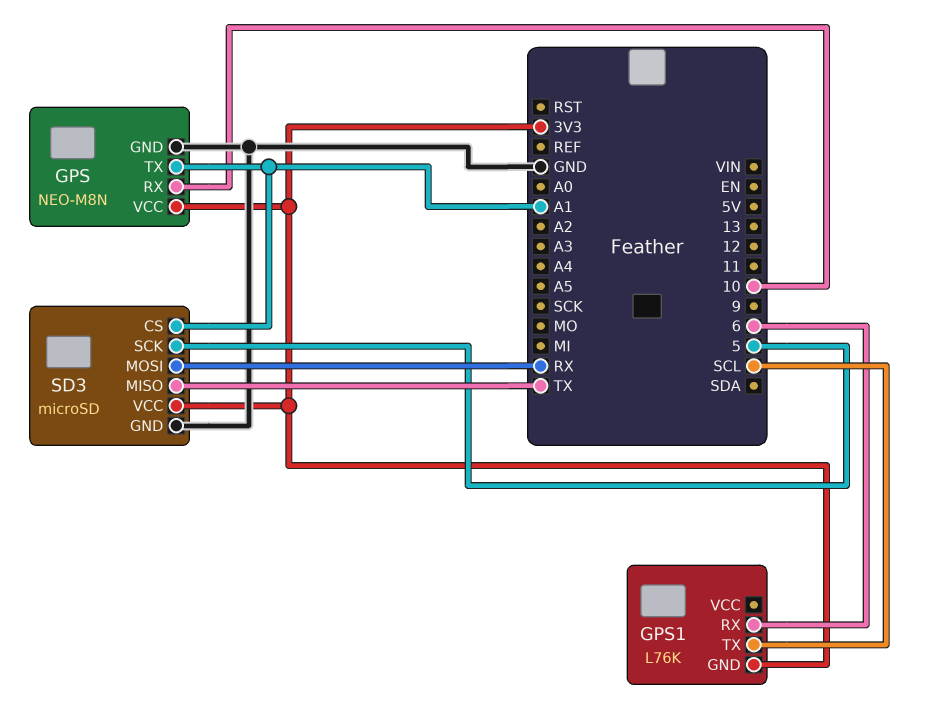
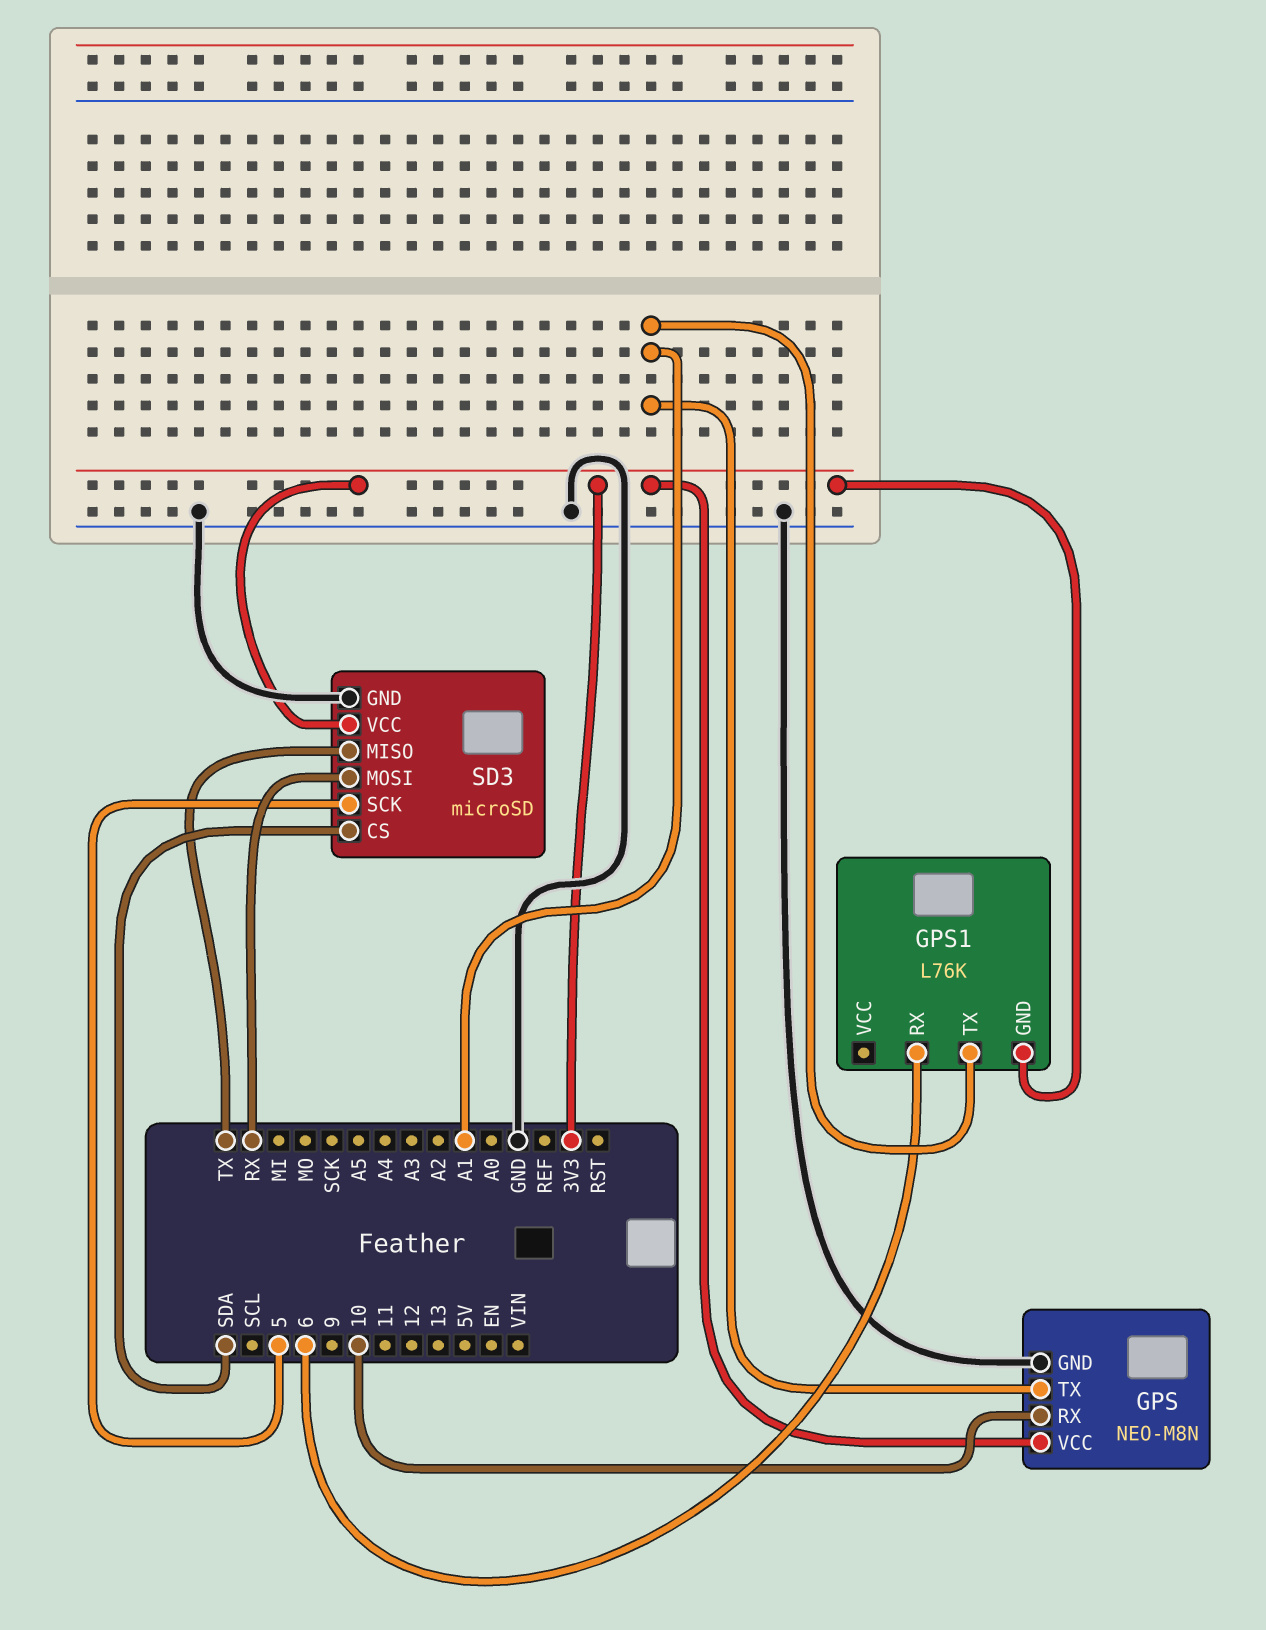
GPS1 pin TX: SCL -> A1
SD3 pin CS: A1 -> SDA

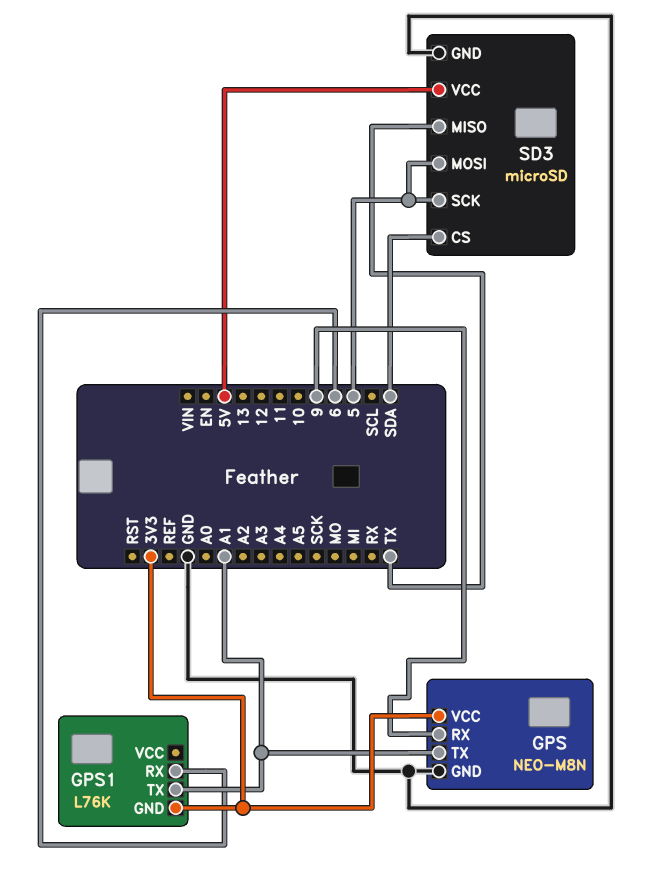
GPS pin RX: 10 -> 9
SD3 pin MOSI: RX -> 5
SD3 pin VCC: 3V3 -> 5V

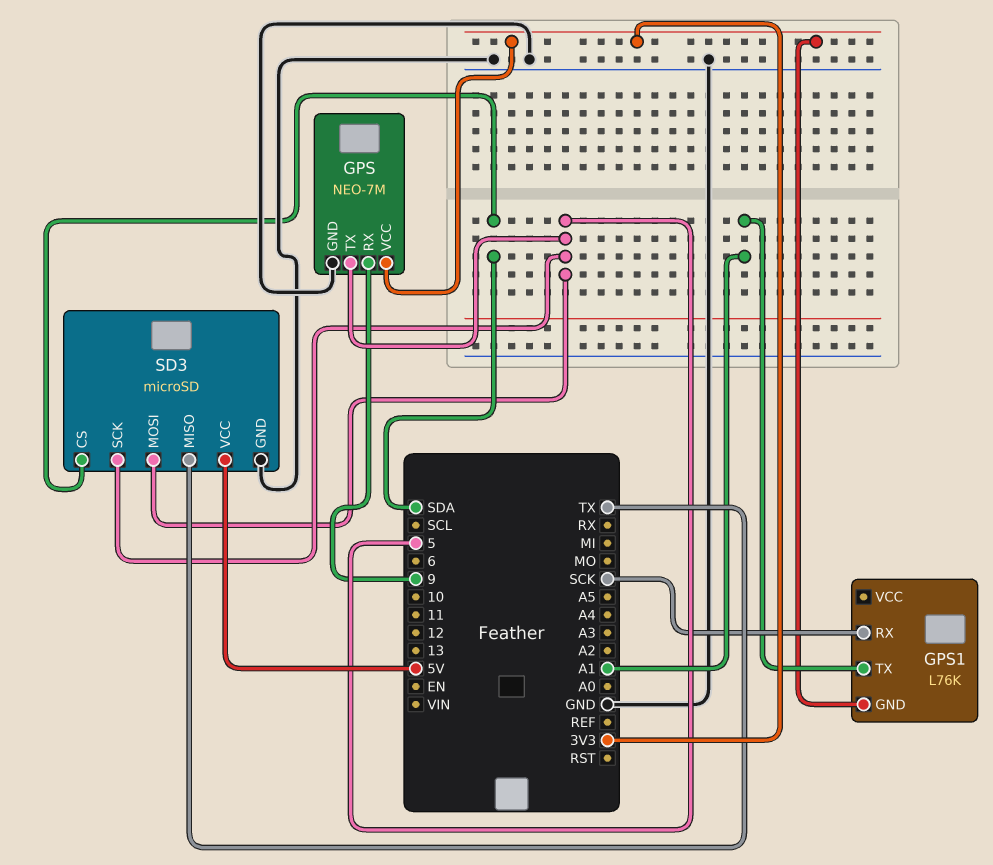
GPS: NEO-M8N -> NEO-7M
GPS pin TX: A1 -> 5
GPS1 pin RX: 6 -> SCK

